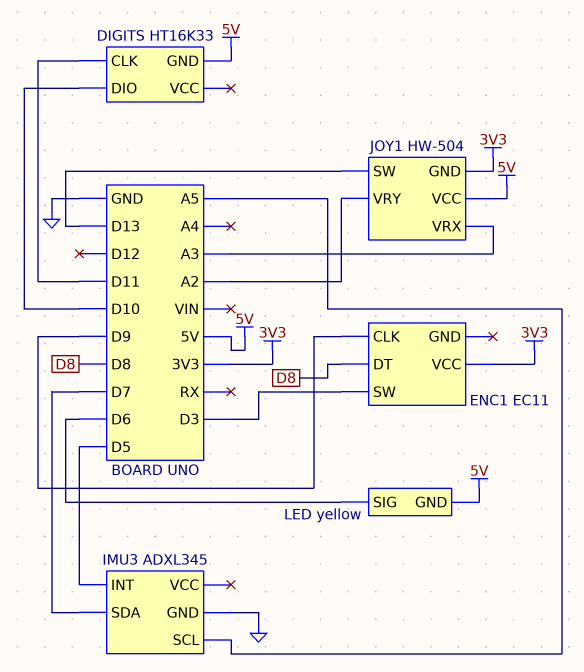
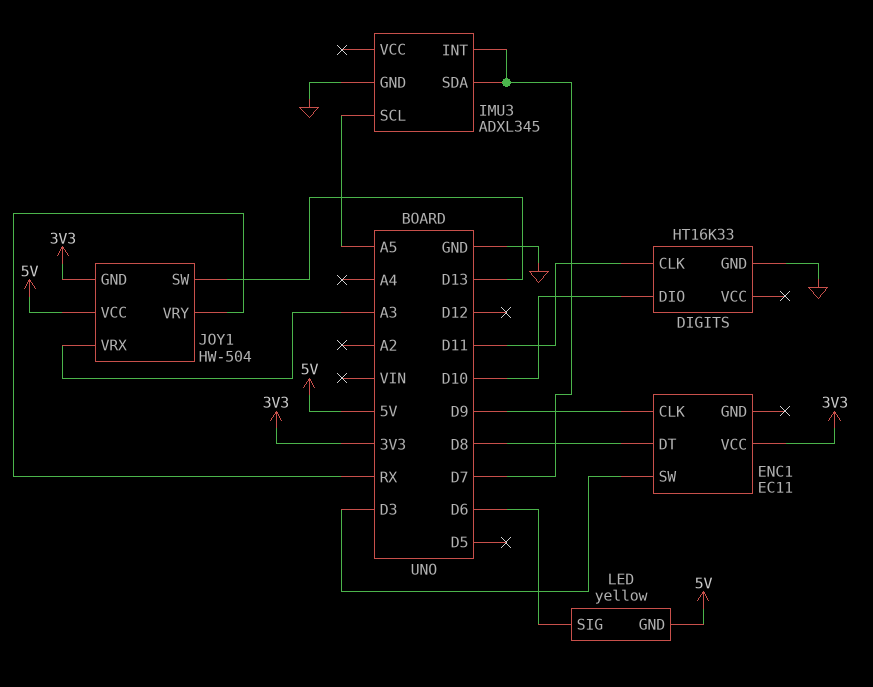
DIGITS pin GND: 5V -> GND
IMU3 pin INT: D5 -> D7
JOY1 pin VRY: A2 -> RX

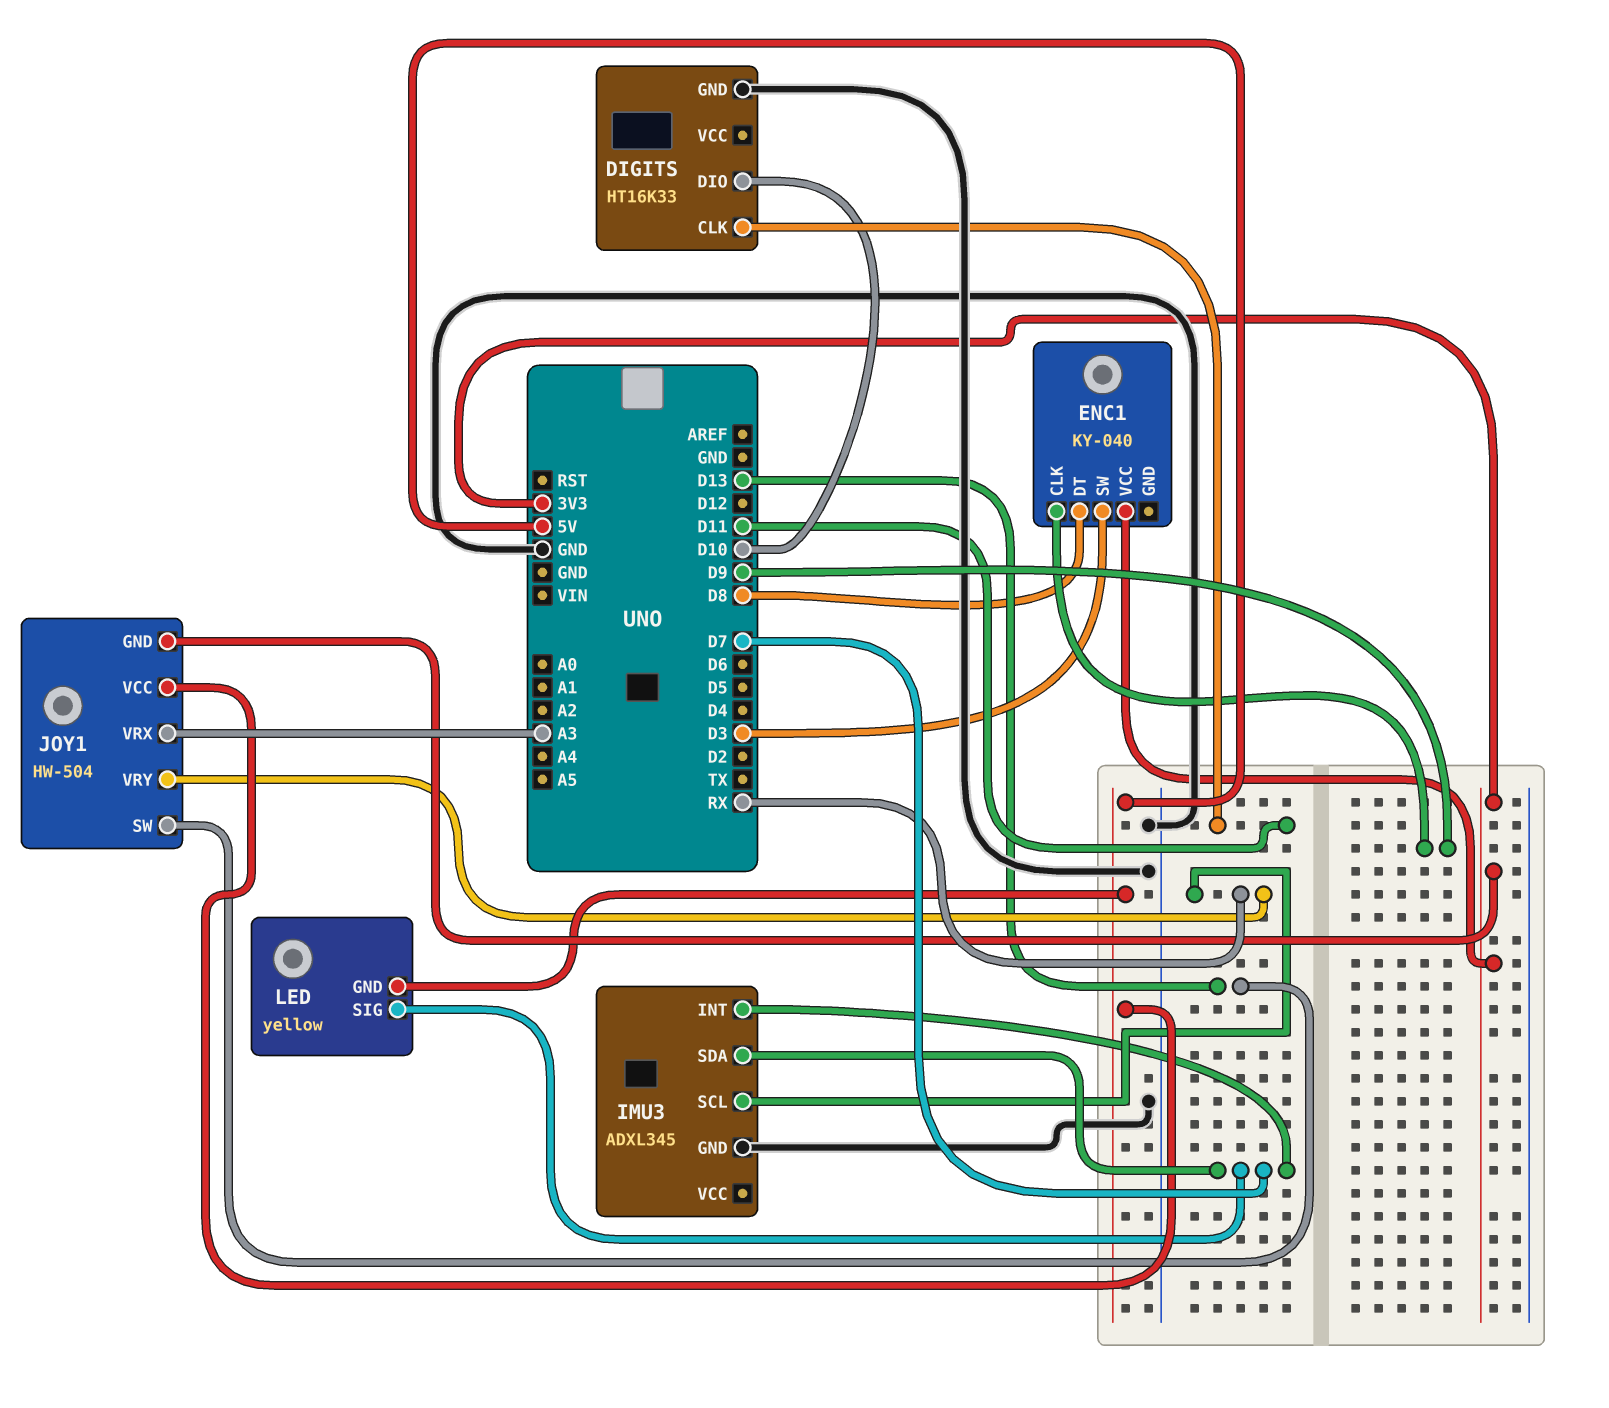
ENC1: EC11 -> KY-040
IMU3 pin SCL: A5 -> RX
LED pin SIG: D6 -> D7

